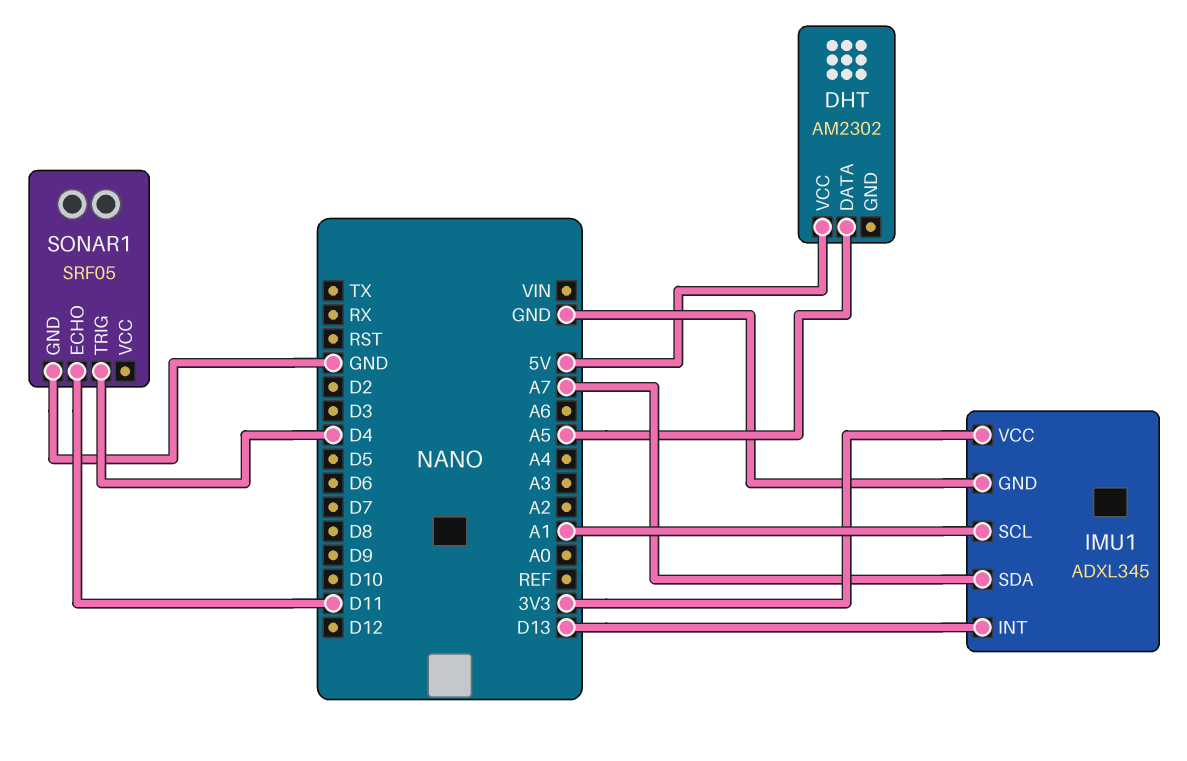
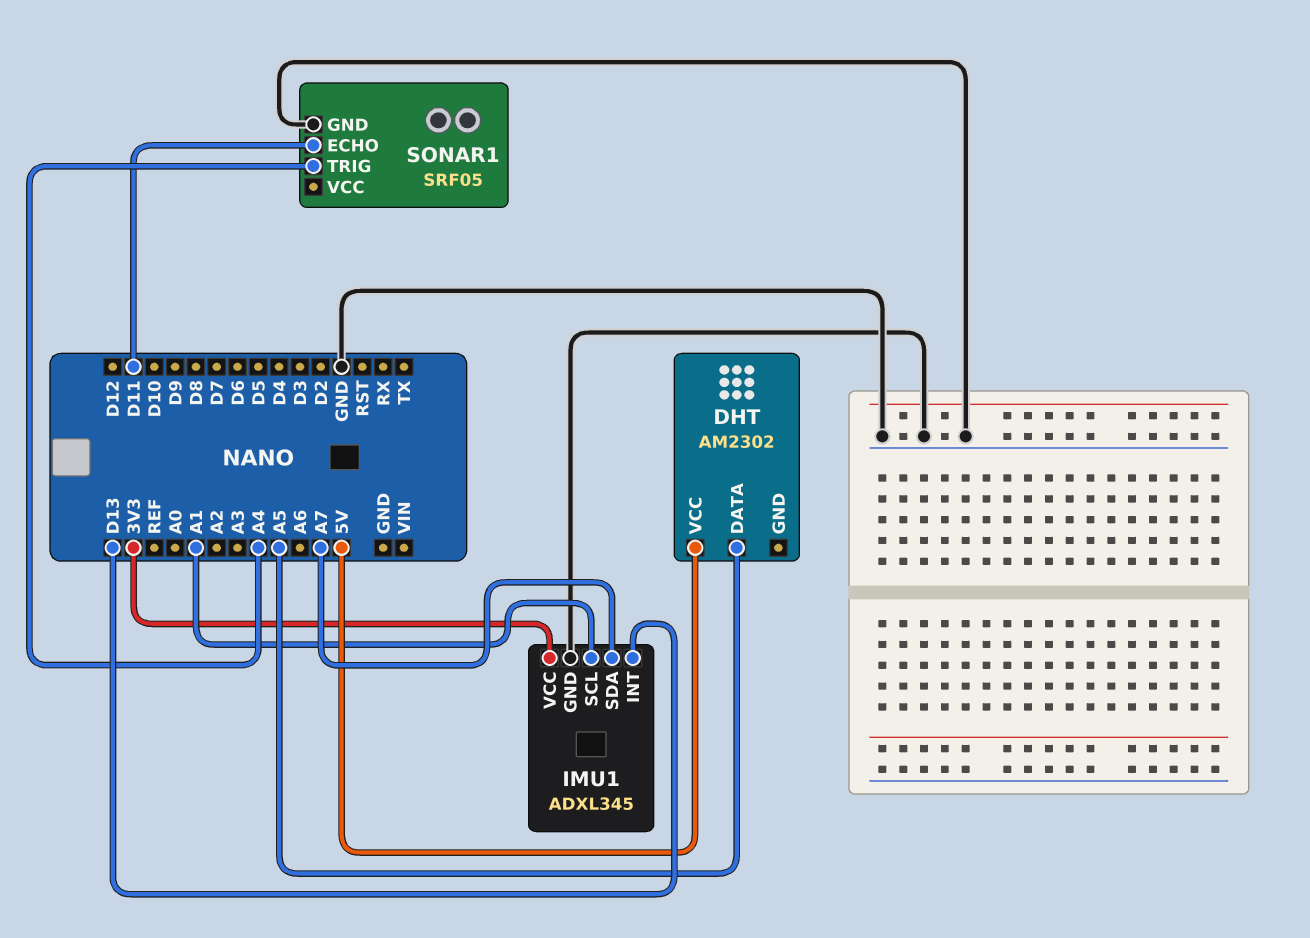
SONAR1 pin TRIG: D4 -> A4

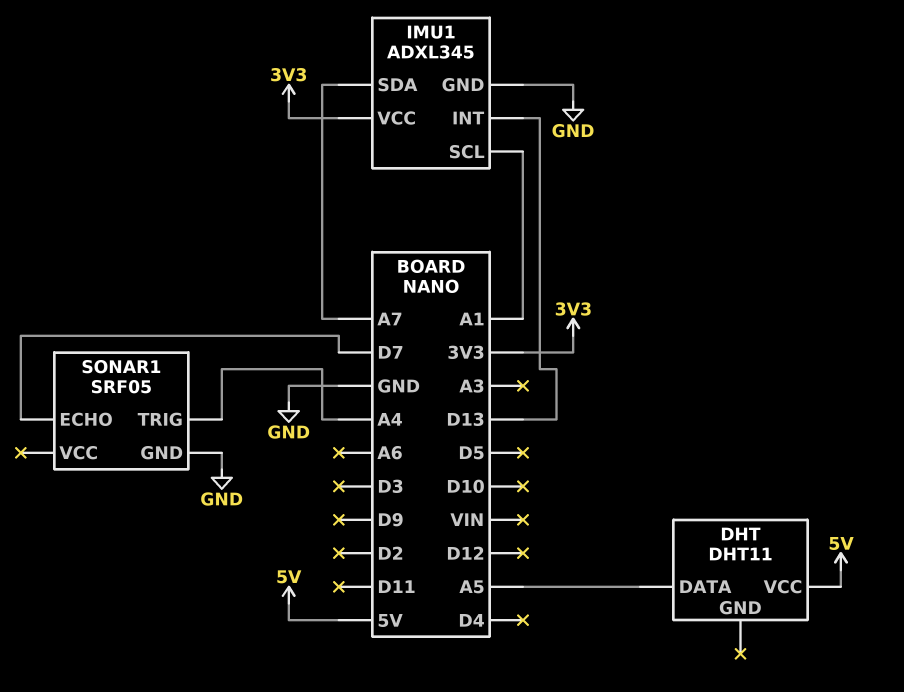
DHT: AM2302 -> DHT11
SONAR1 pin ECHO: D11 -> D7

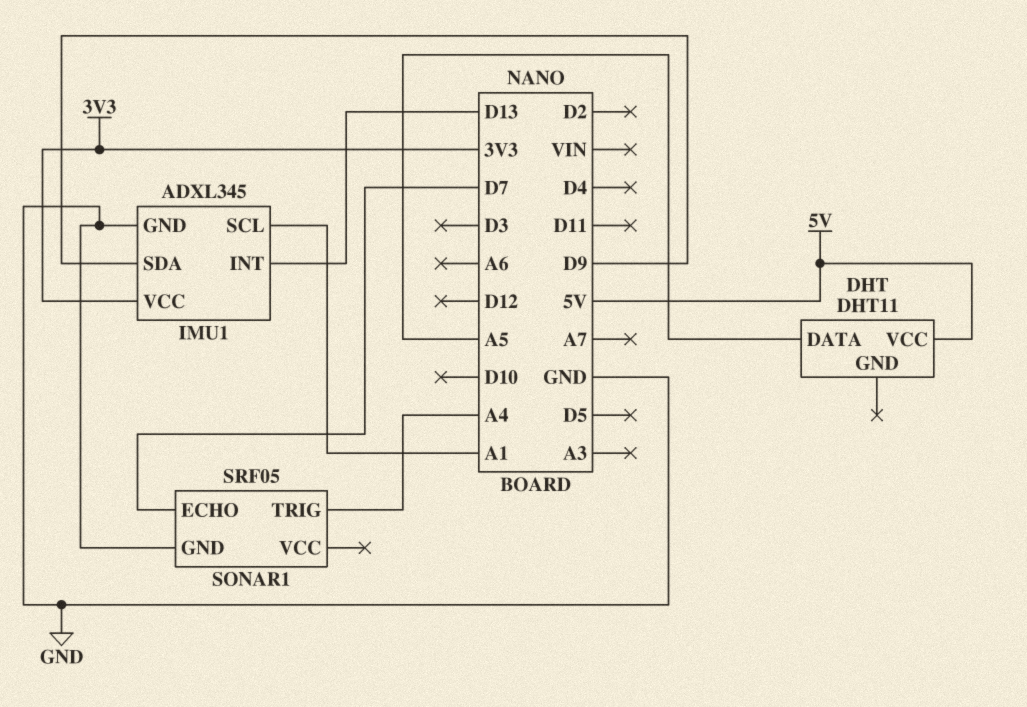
IMU1 pin SDA: A7 -> D9

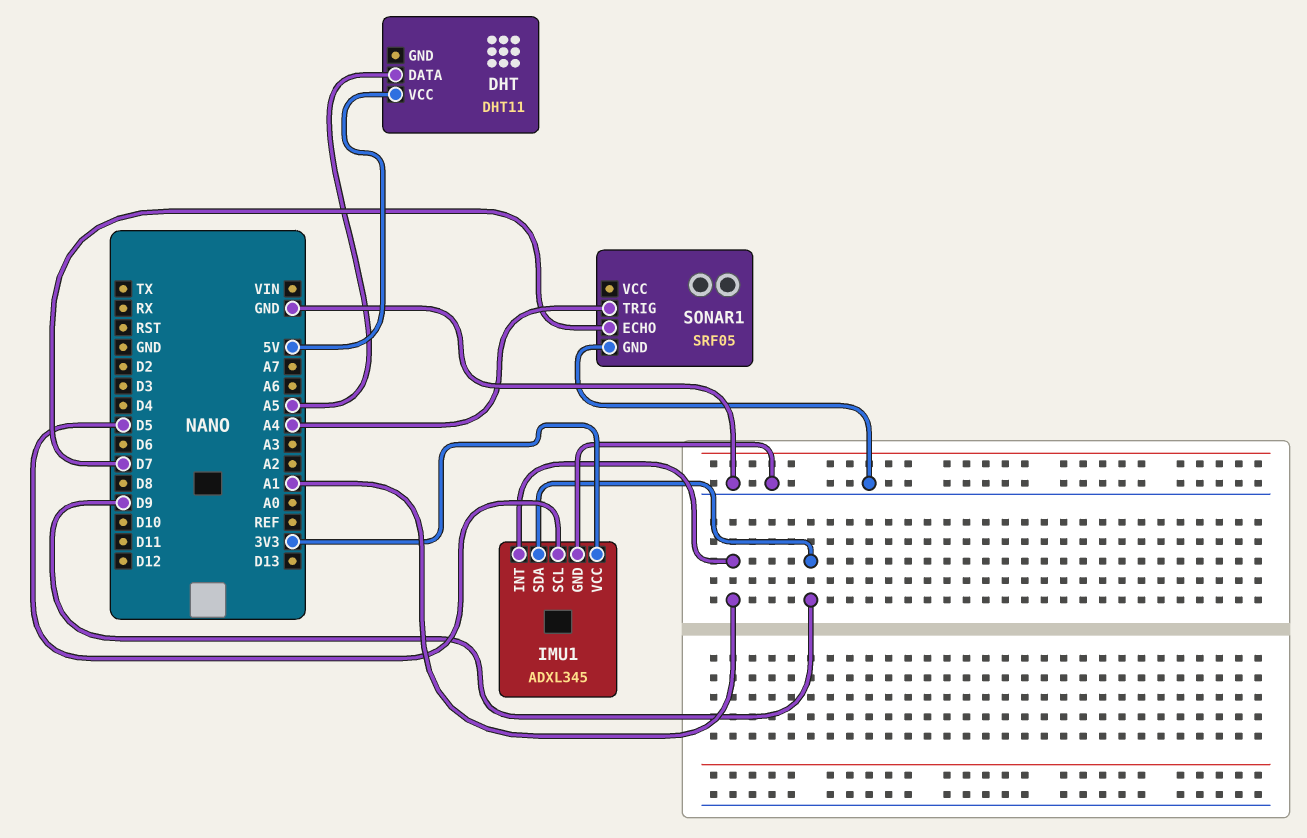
IMU1 pin INT: D13 -> A1
IMU1 pin SCL: A1 -> D5

